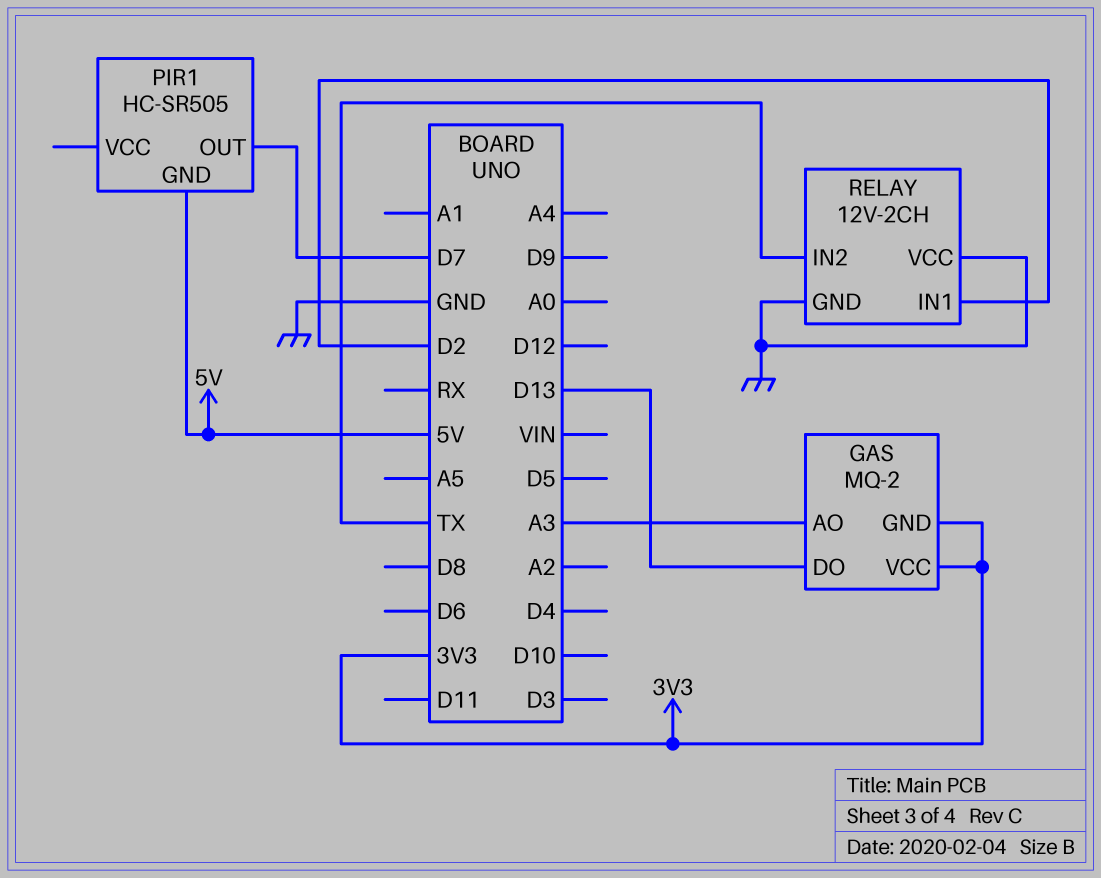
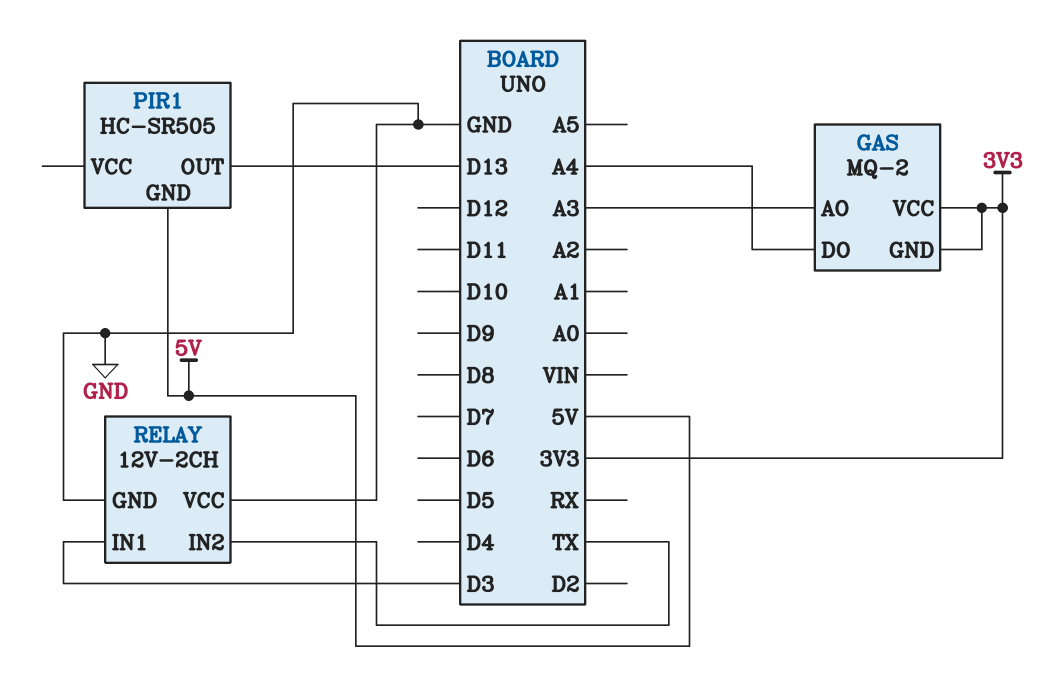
GAS pin DO: D13 -> A4
PIR1 pin OUT: D7 -> D13
RELAY pin IN1: D2 -> D3

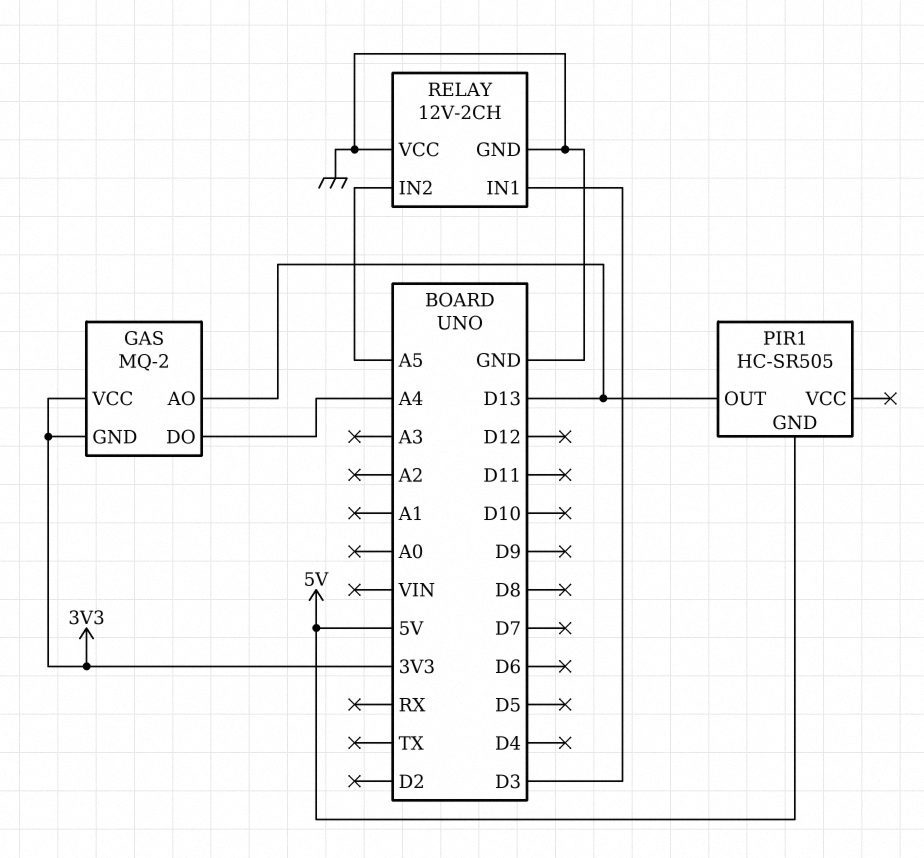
GAS pin AO: A3 -> D13
RELAY pin IN2: TX -> A5

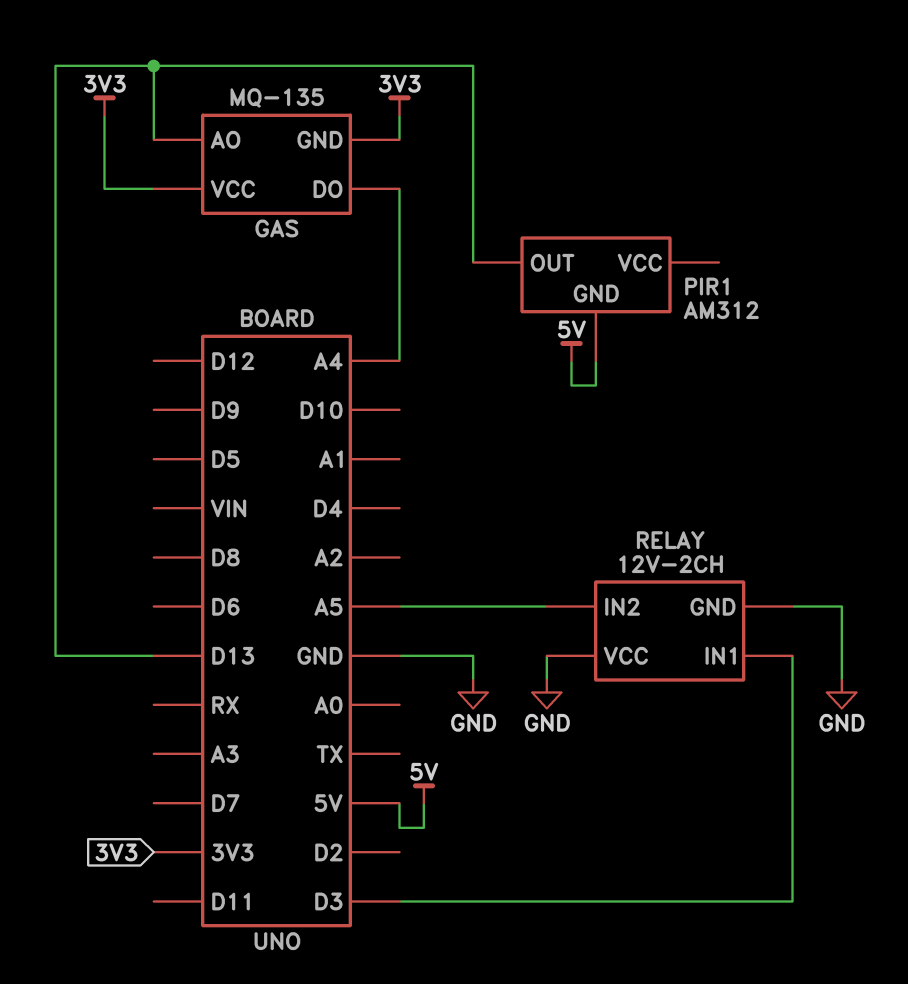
GAS: MQ-2 -> MQ-135
PIR1: HC-SR505 -> AM312

